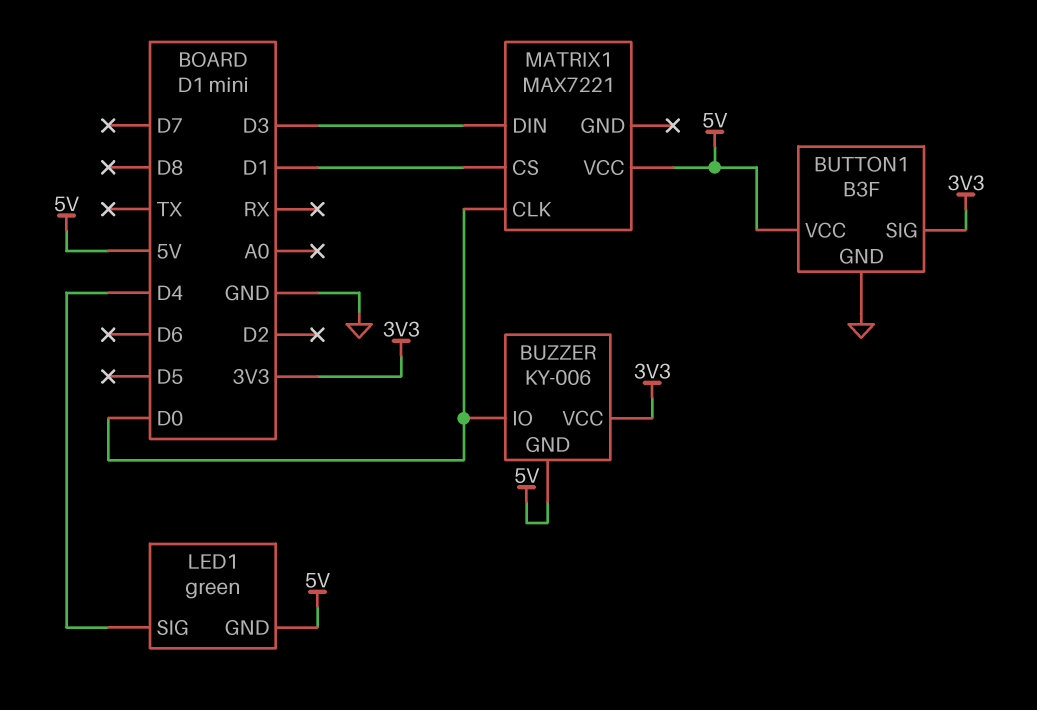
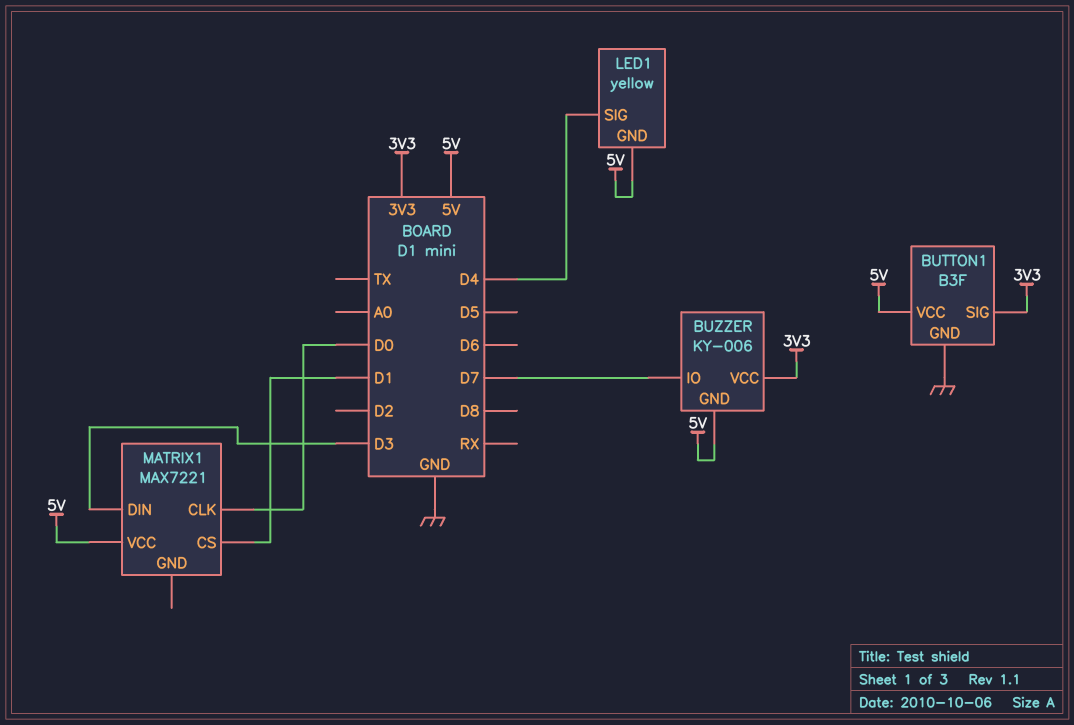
BUZZER pin IO: D0 -> D7
LED1: green -> yellow

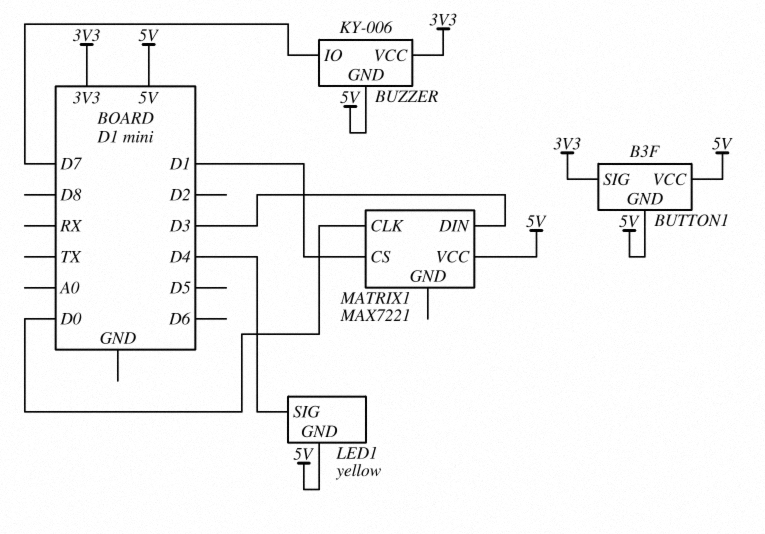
BUTTON1 pin GND: GND -> 5V

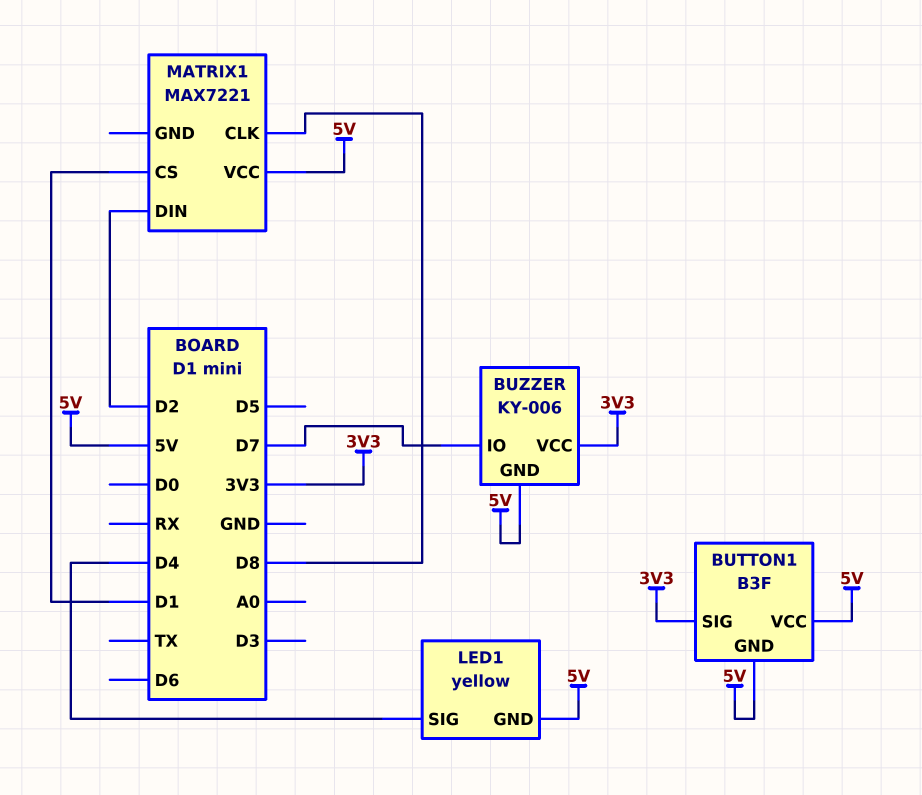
MATRIX1 pin CLK: D0 -> D8
MATRIX1 pin DIN: D3 -> D2

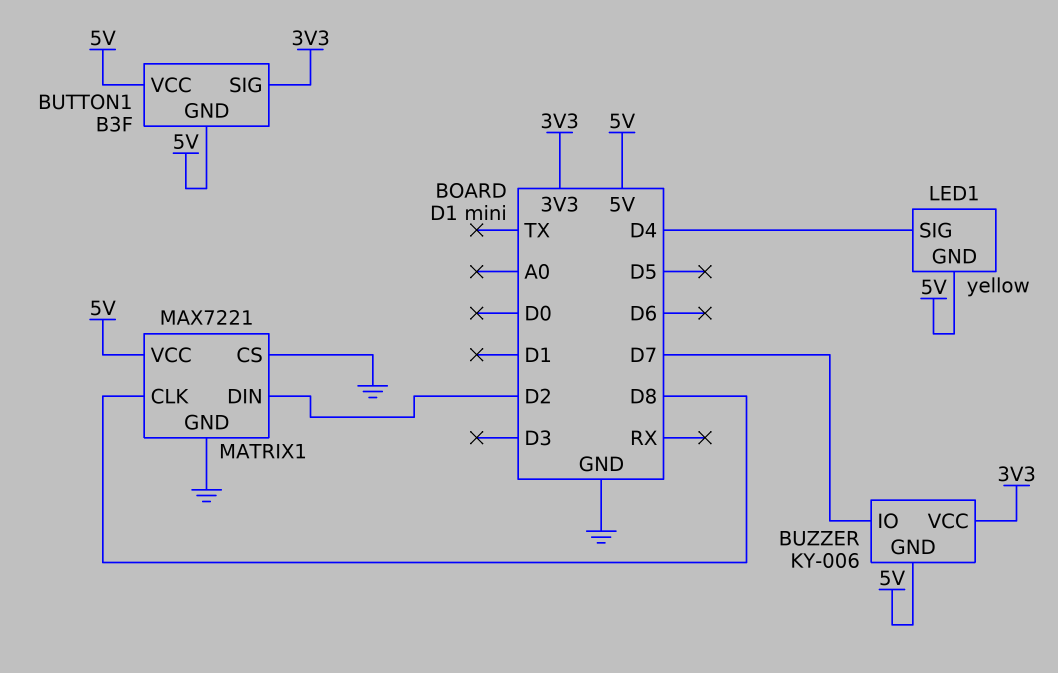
MATRIX1 pin CS: D1 -> GND
MATRIX1 pin GND: none -> GND

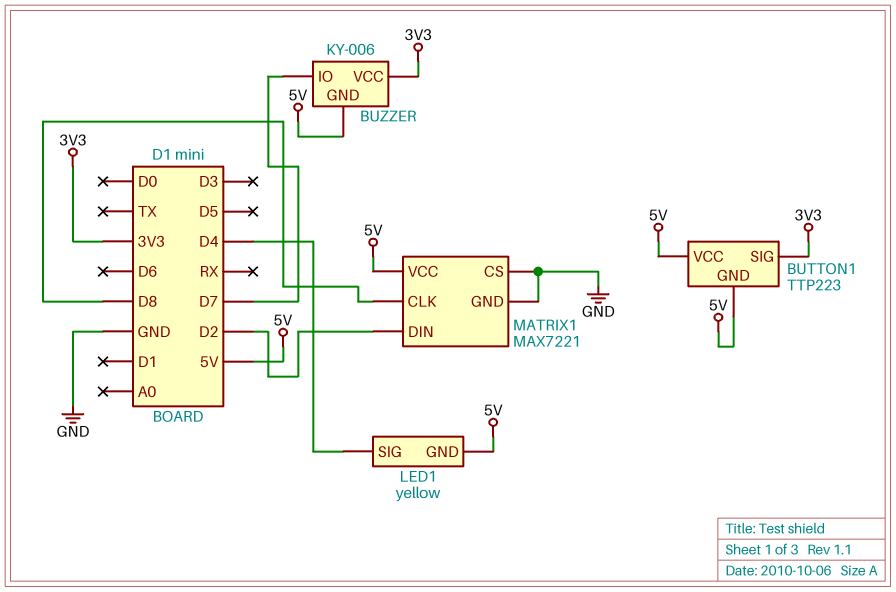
BUTTON1: B3F -> TTP223

